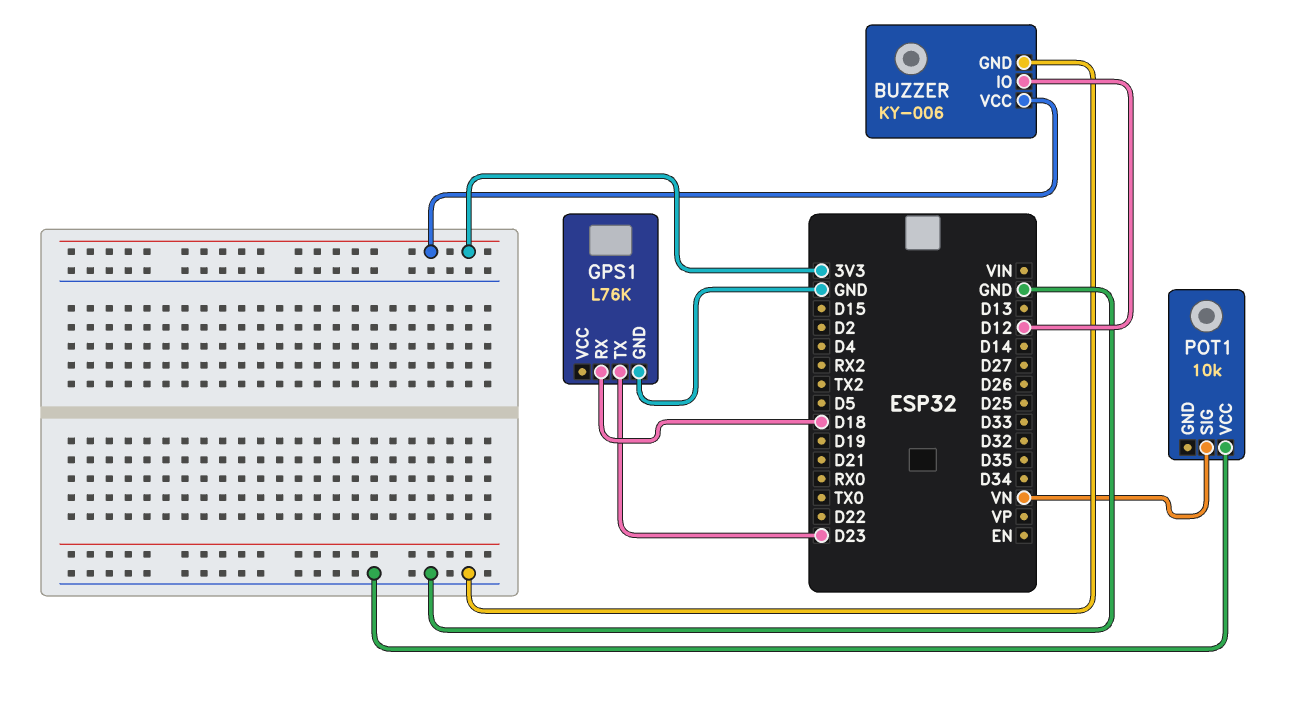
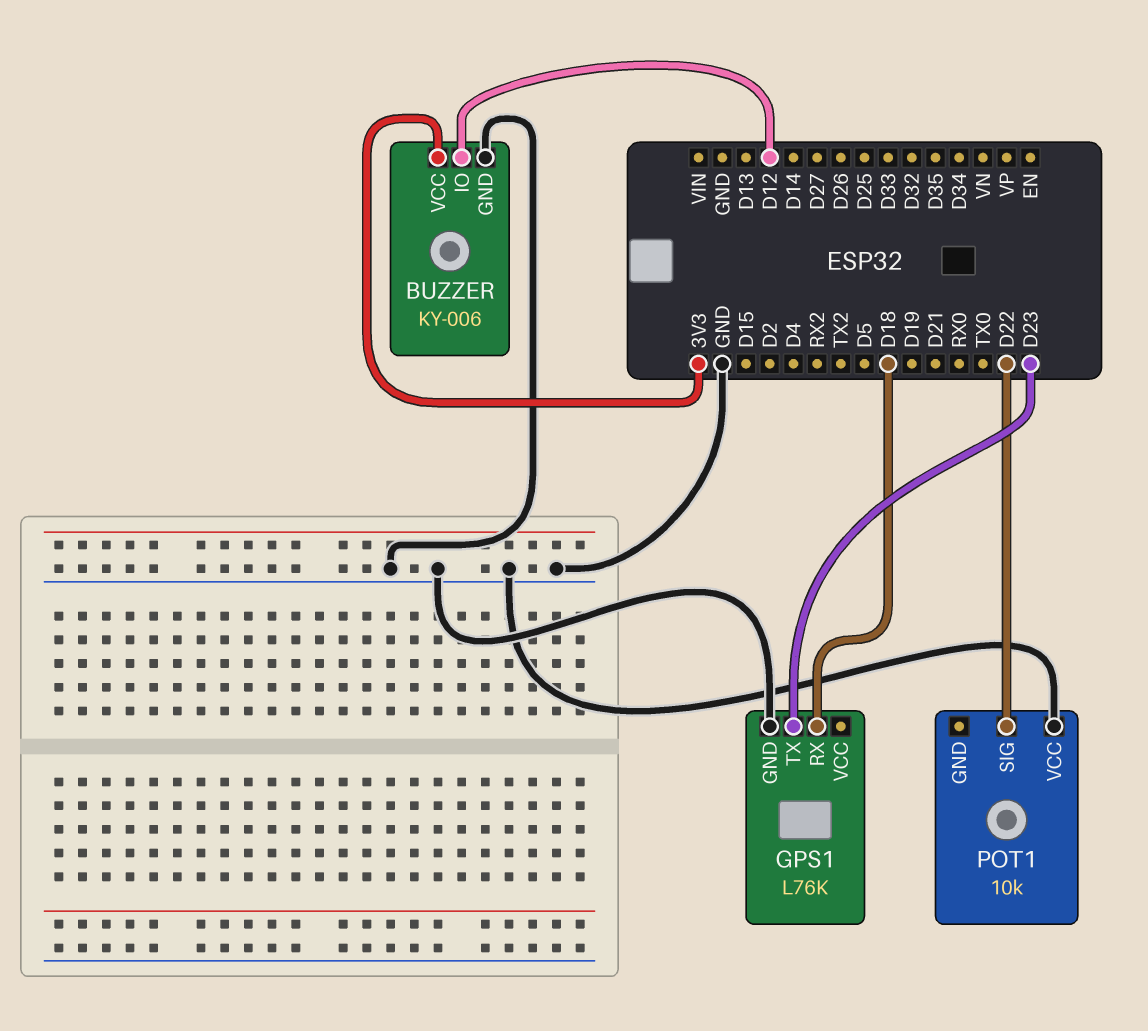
POT1 pin SIG: VN -> D22

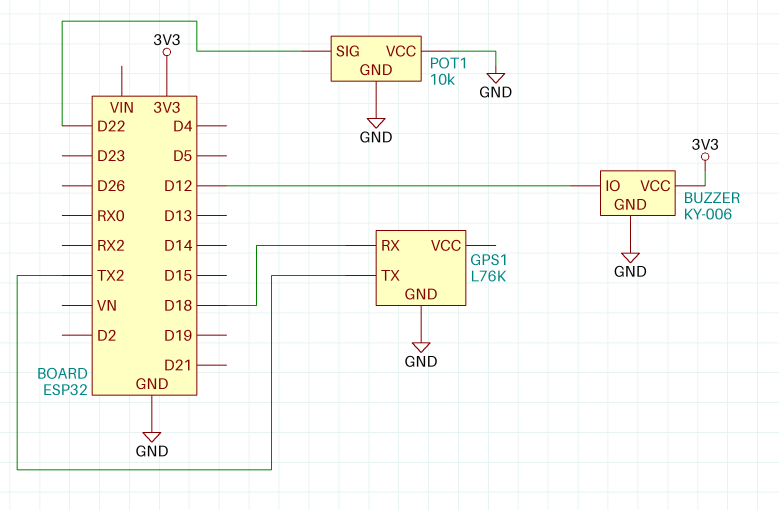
GPS1 pin TX: D23 -> TX2
POT1 pin GND: none -> GND

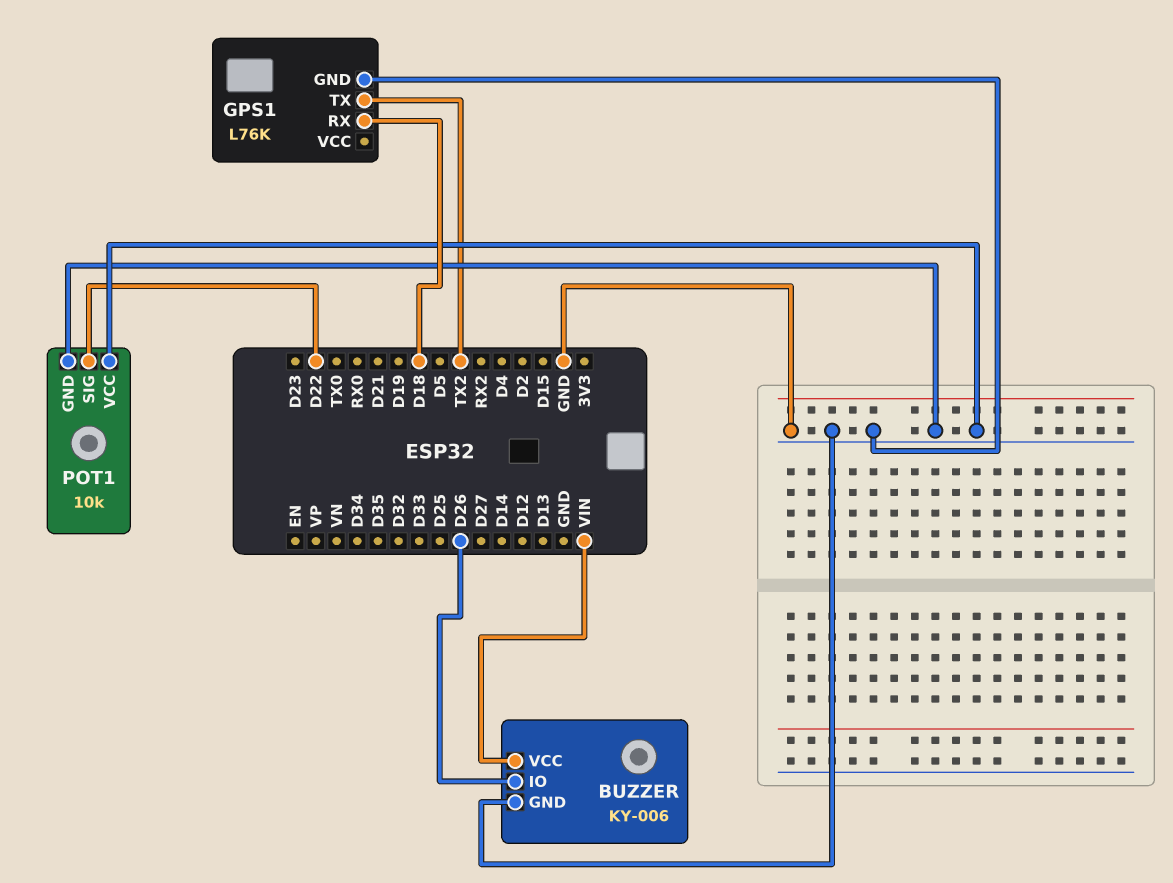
BUZZER pin IO: D12 -> D26
BUZZER pin VCC: 3V3 -> VIN

